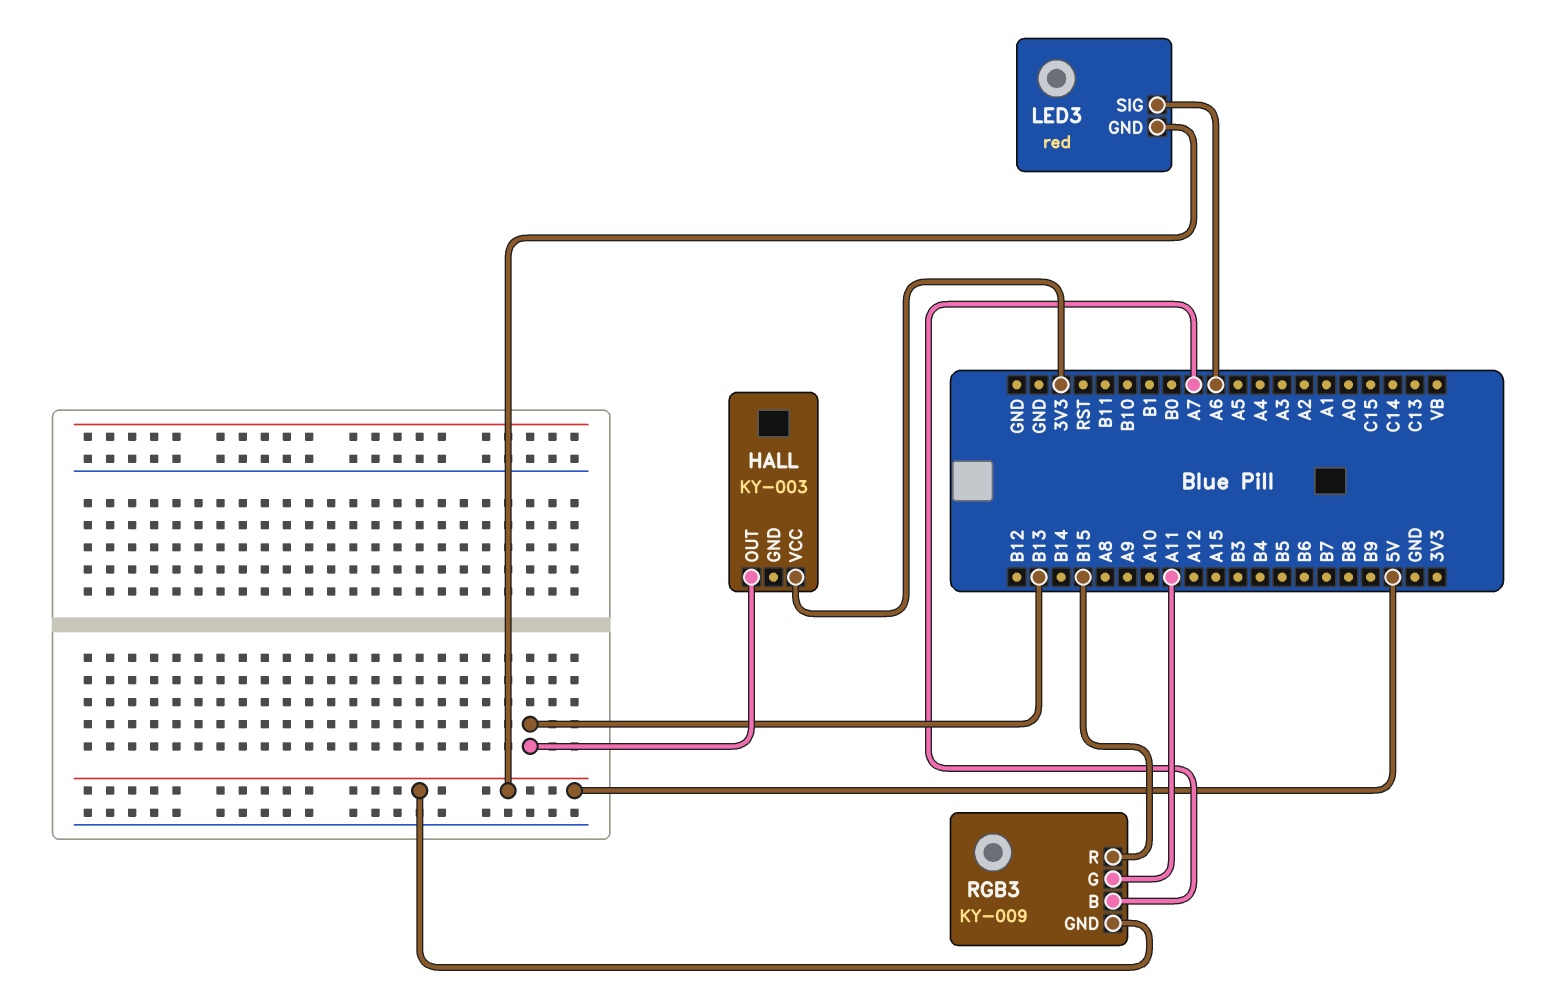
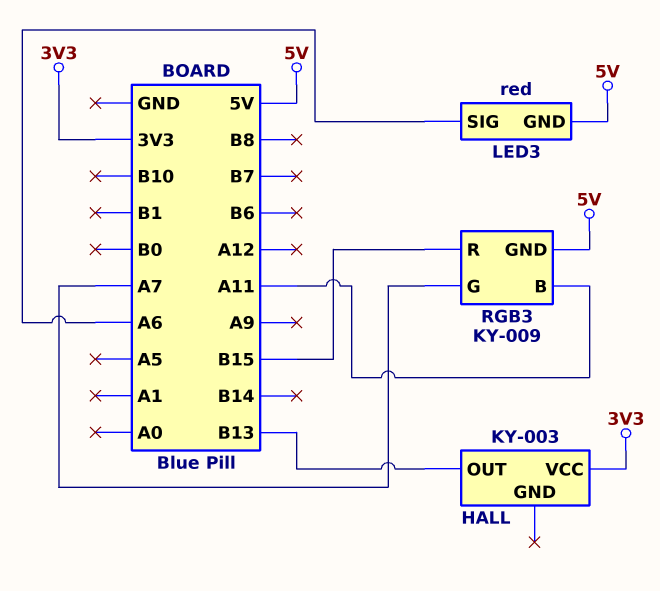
RGB3 pin B: A7 -> A11
RGB3 pin G: A11 -> A7

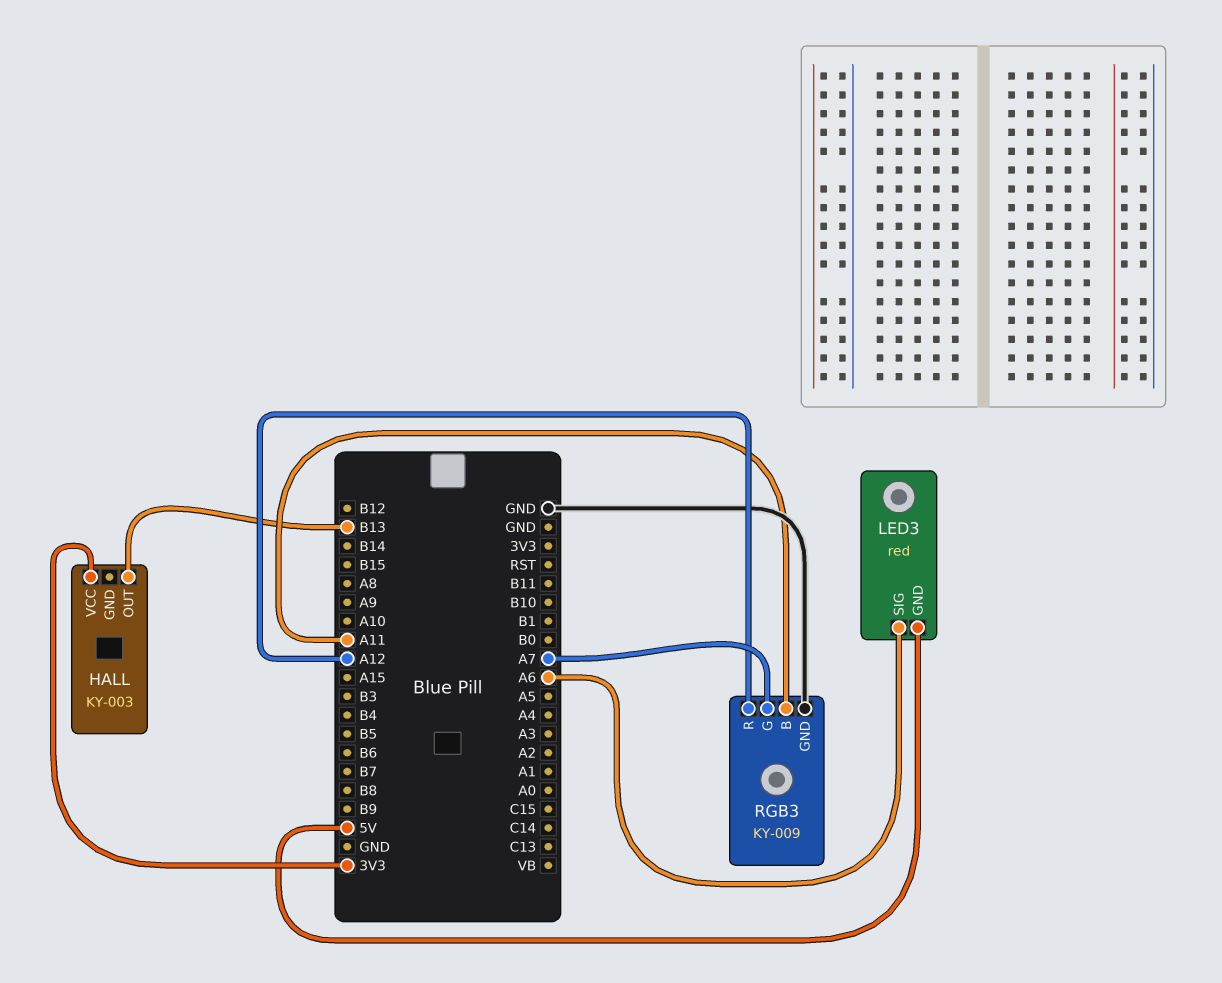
RGB3 pin GND: 5V -> GND
RGB3 pin R: B15 -> A12

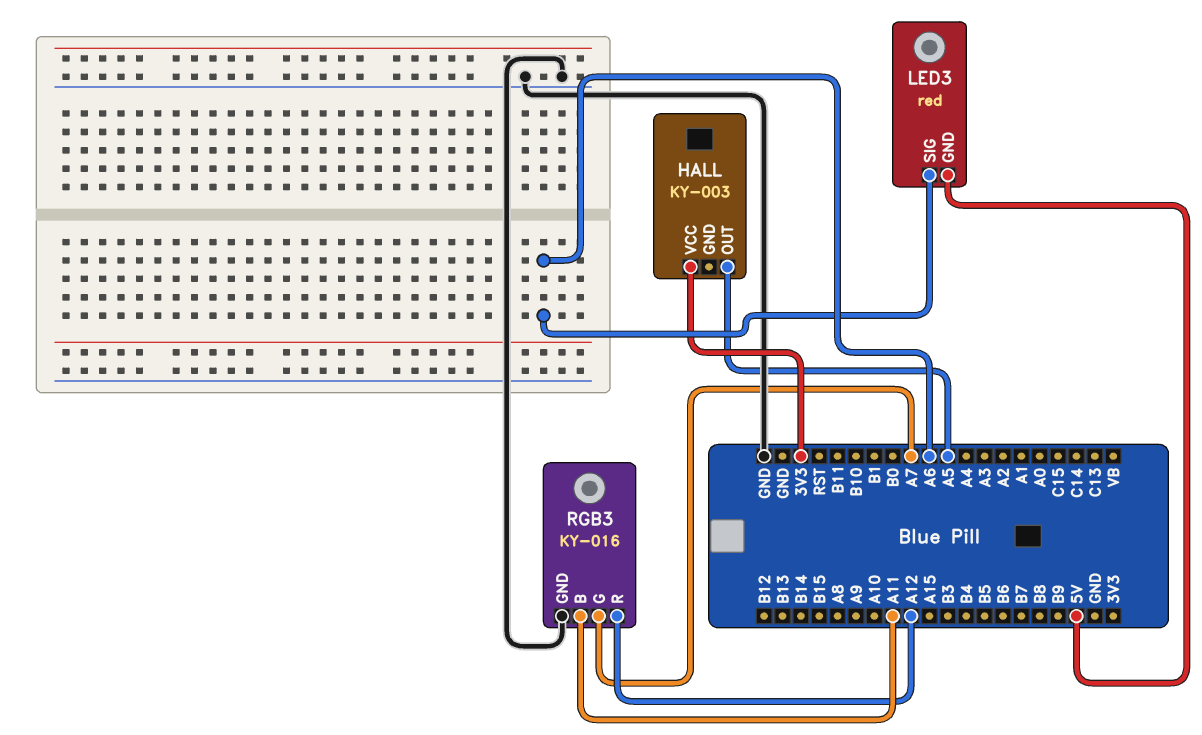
HALL pin OUT: B13 -> A5
RGB3: KY-009 -> KY-016

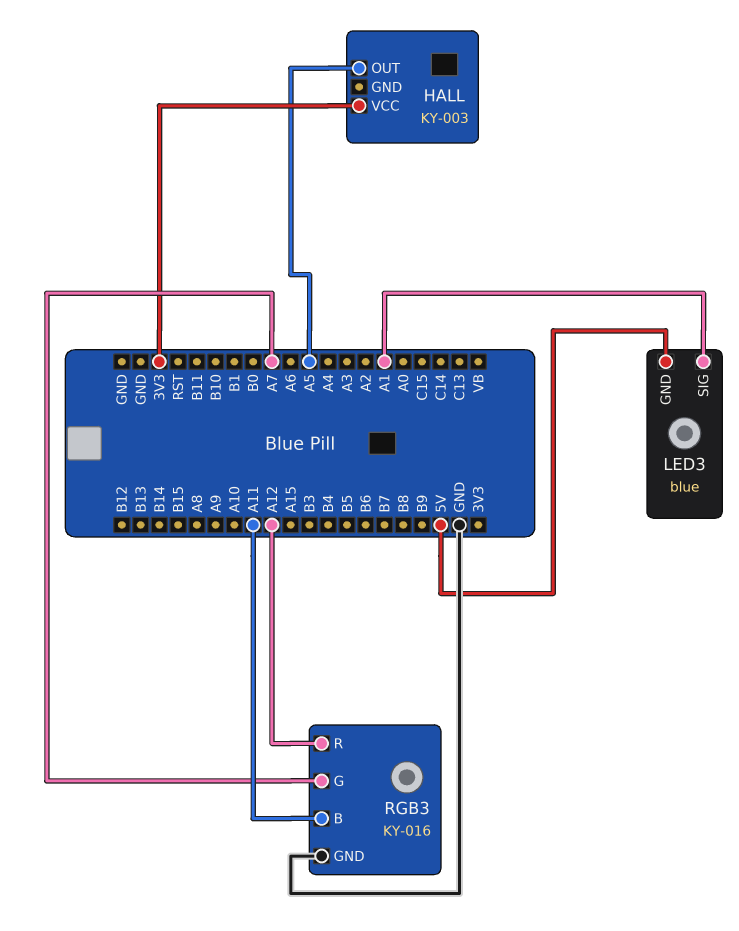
LED3: red -> blue
LED3 pin SIG: A6 -> A1

